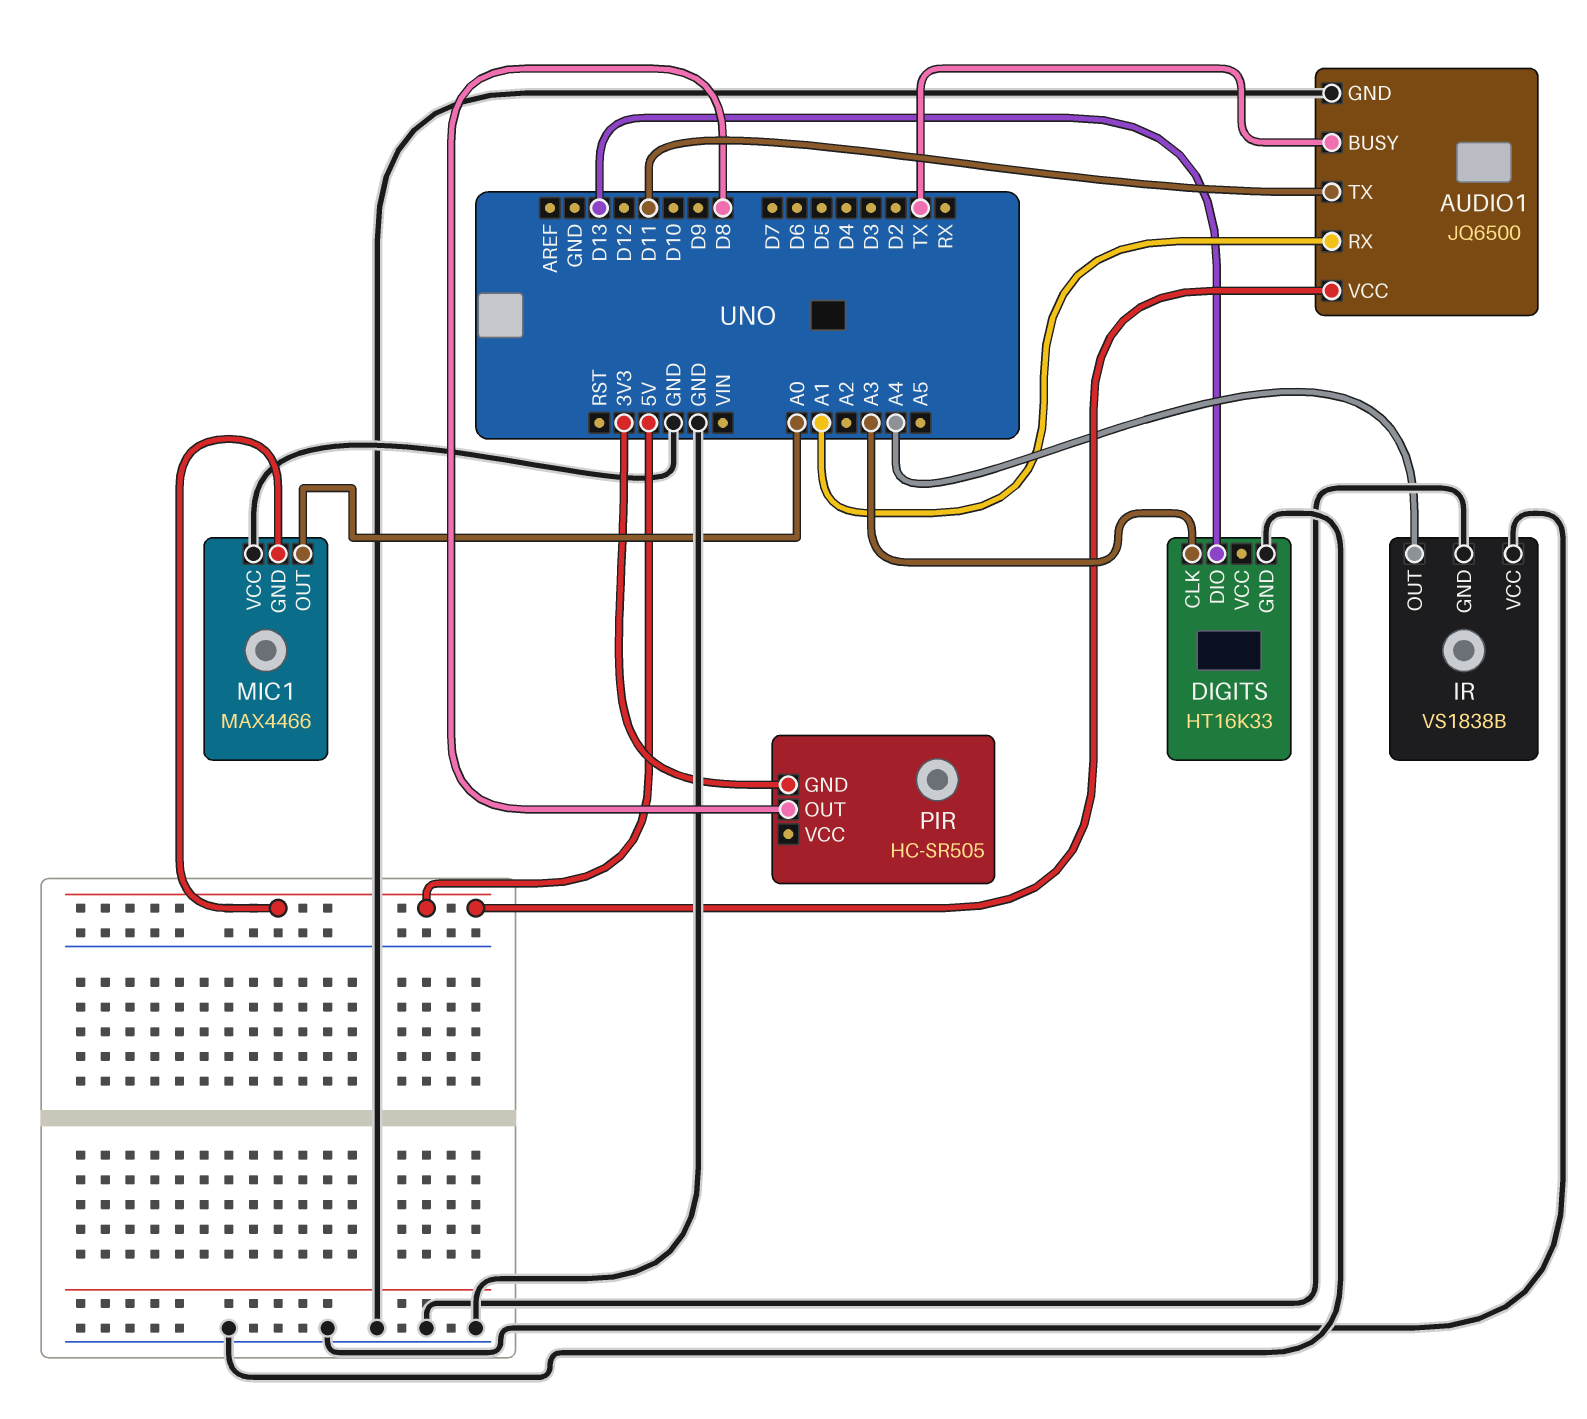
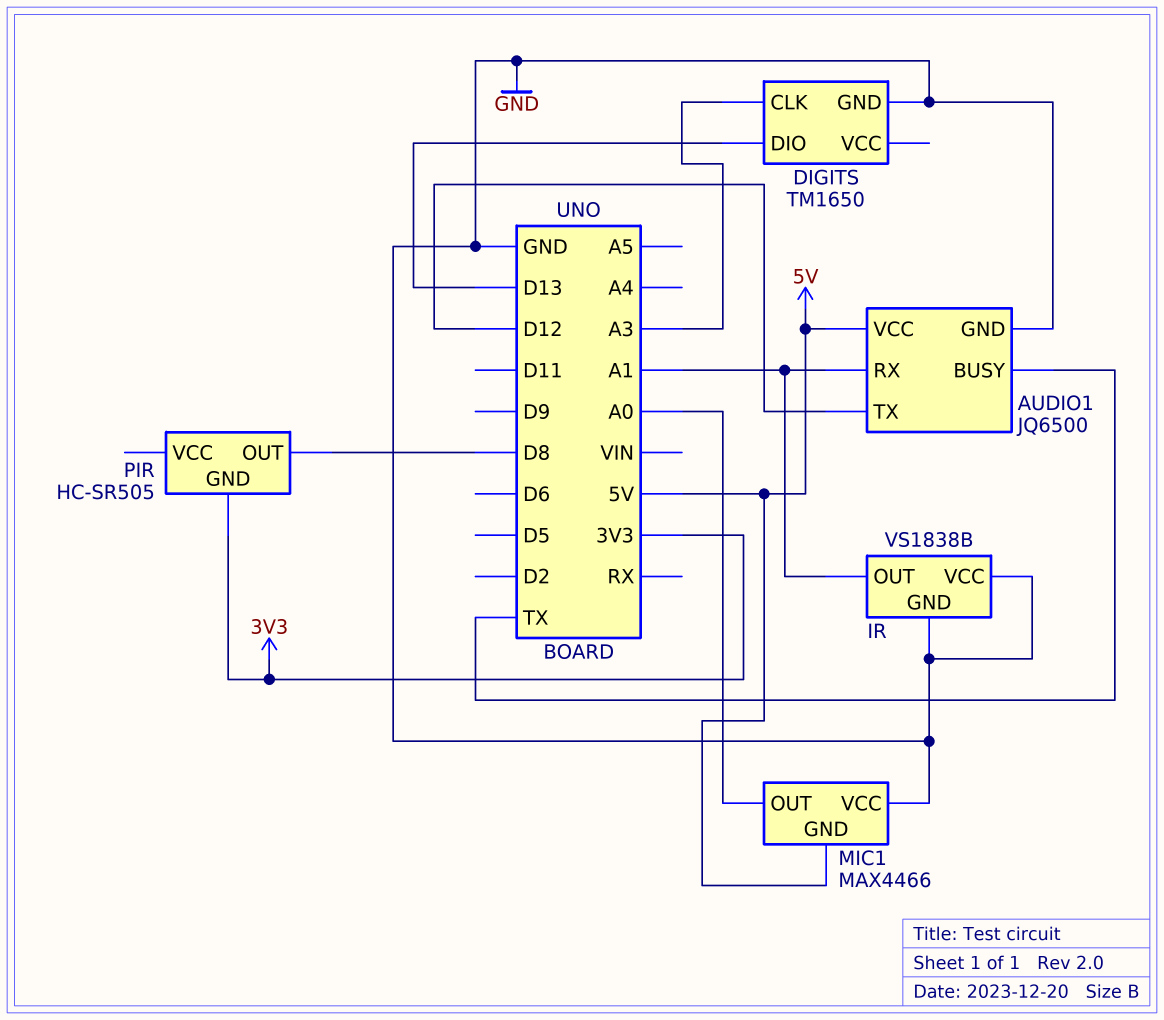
AUDIO1 pin TX: D11 -> D12
DIGITS: HT16K33 -> TM1650
IR pin OUT: A4 -> A1

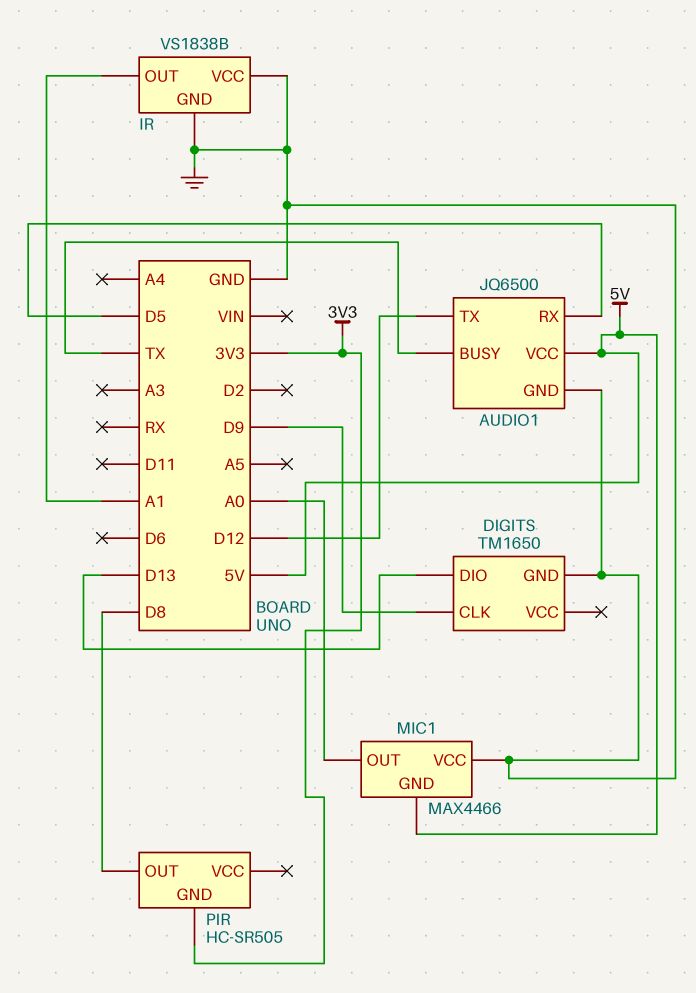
AUDIO1 pin RX: A1 -> D5
DIGITS pin CLK: A3 -> D9

